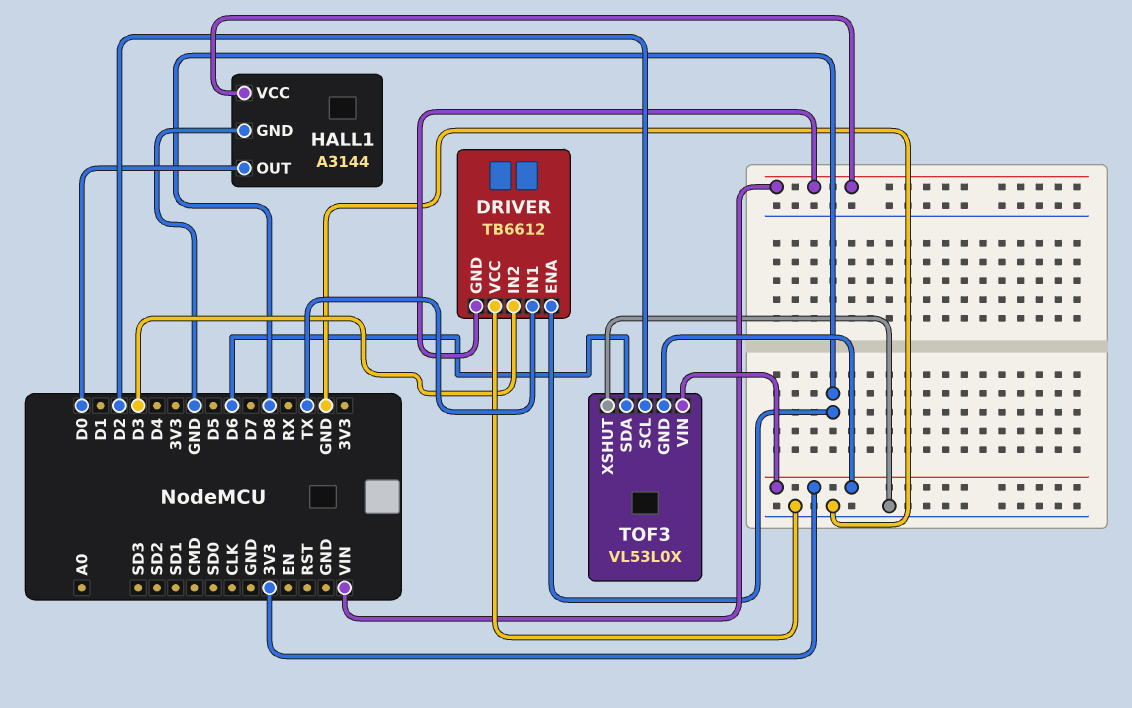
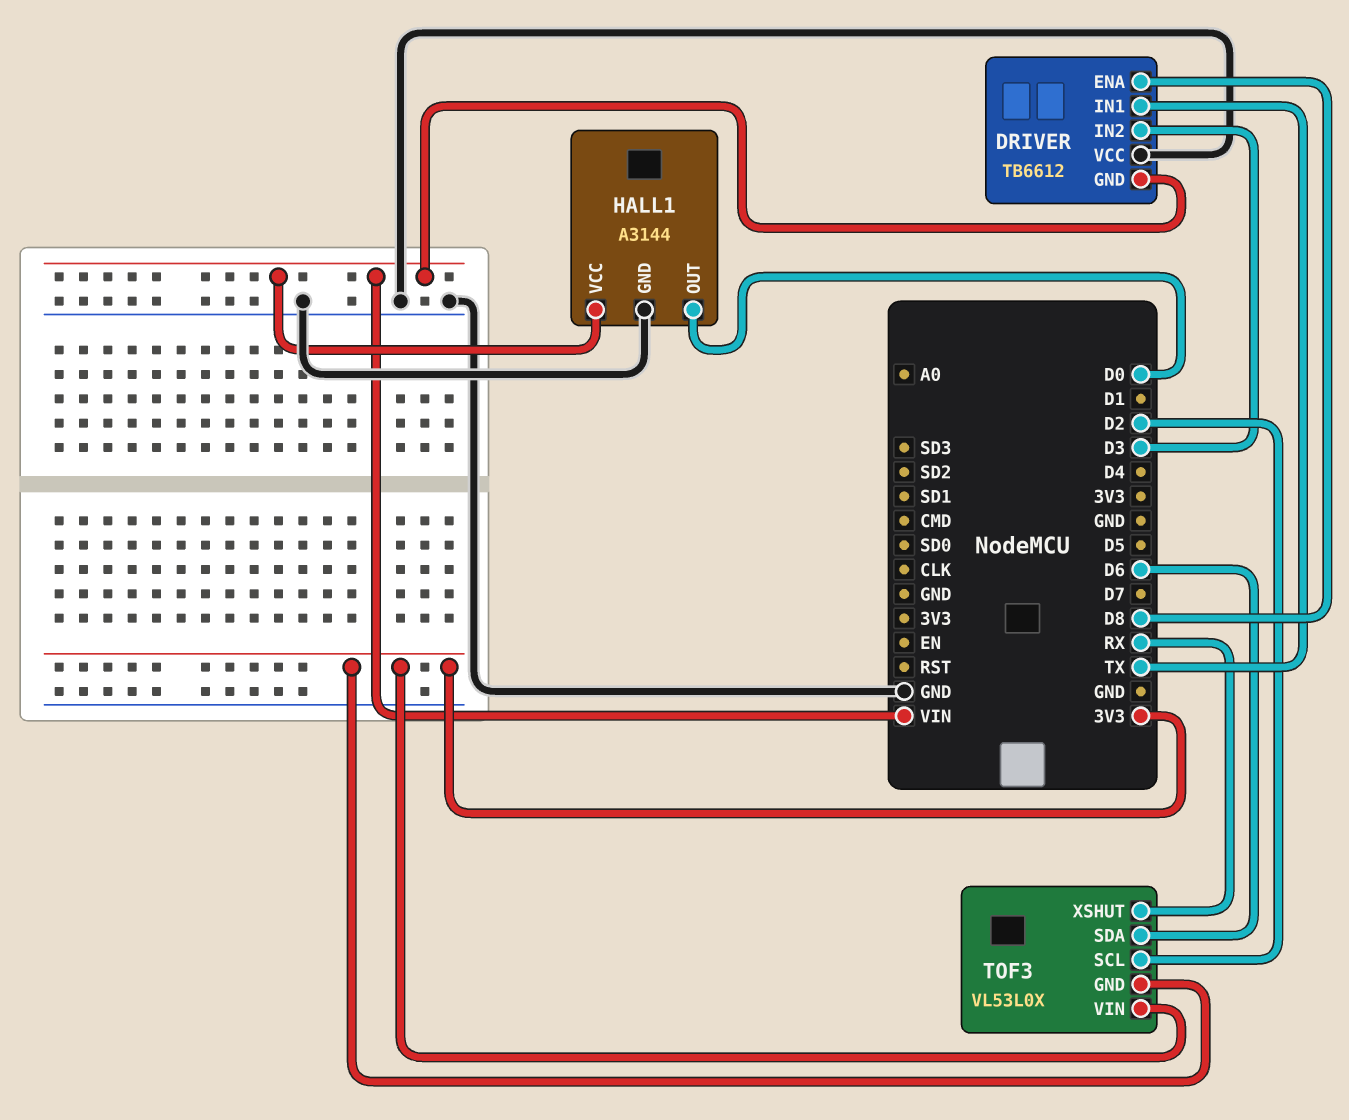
TOF3 pin XSHUT: GND -> RX

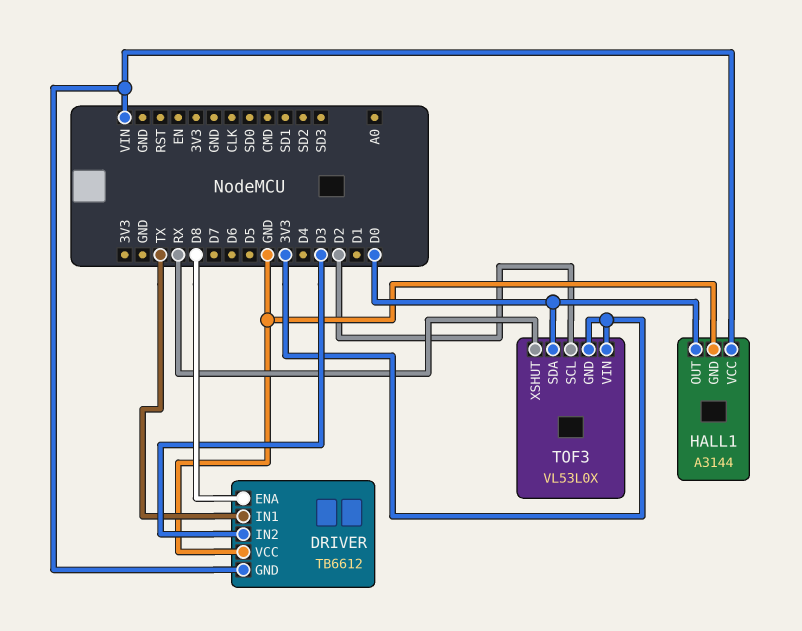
TOF3 pin SDA: D6 -> D0

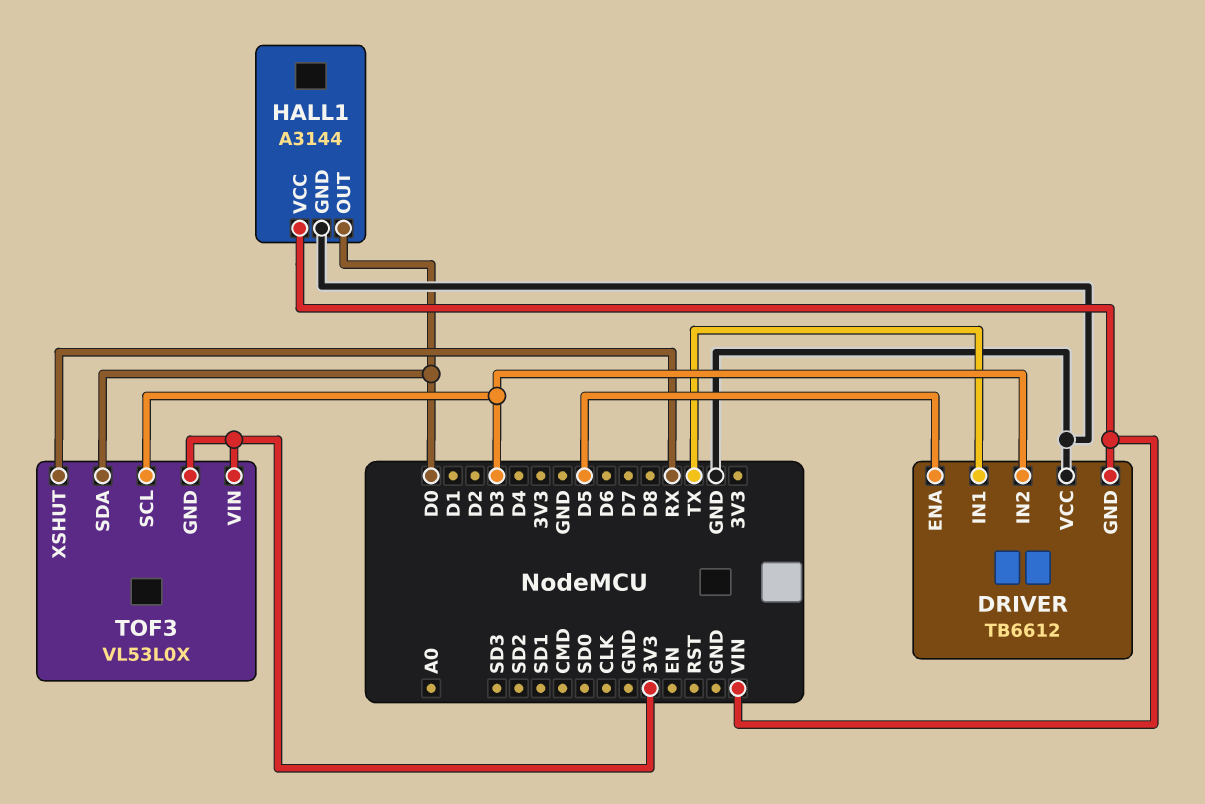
DRIVER pin ENA: D8 -> D5
TOF3 pin SCL: D2 -> D3

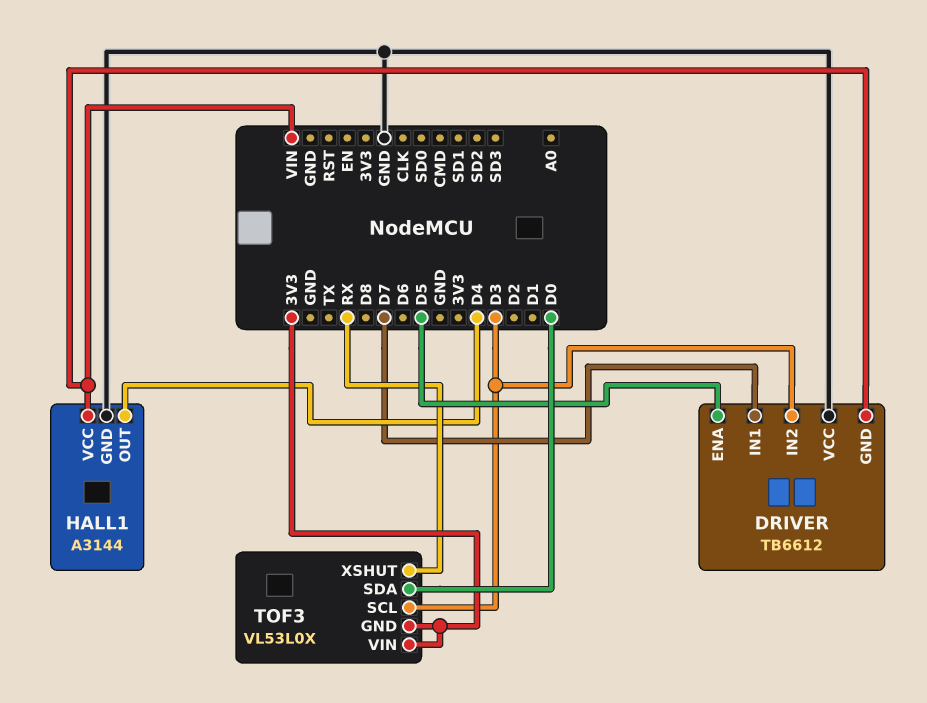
DRIVER pin IN1: TX -> D7
HALL1 pin OUT: D0 -> D4

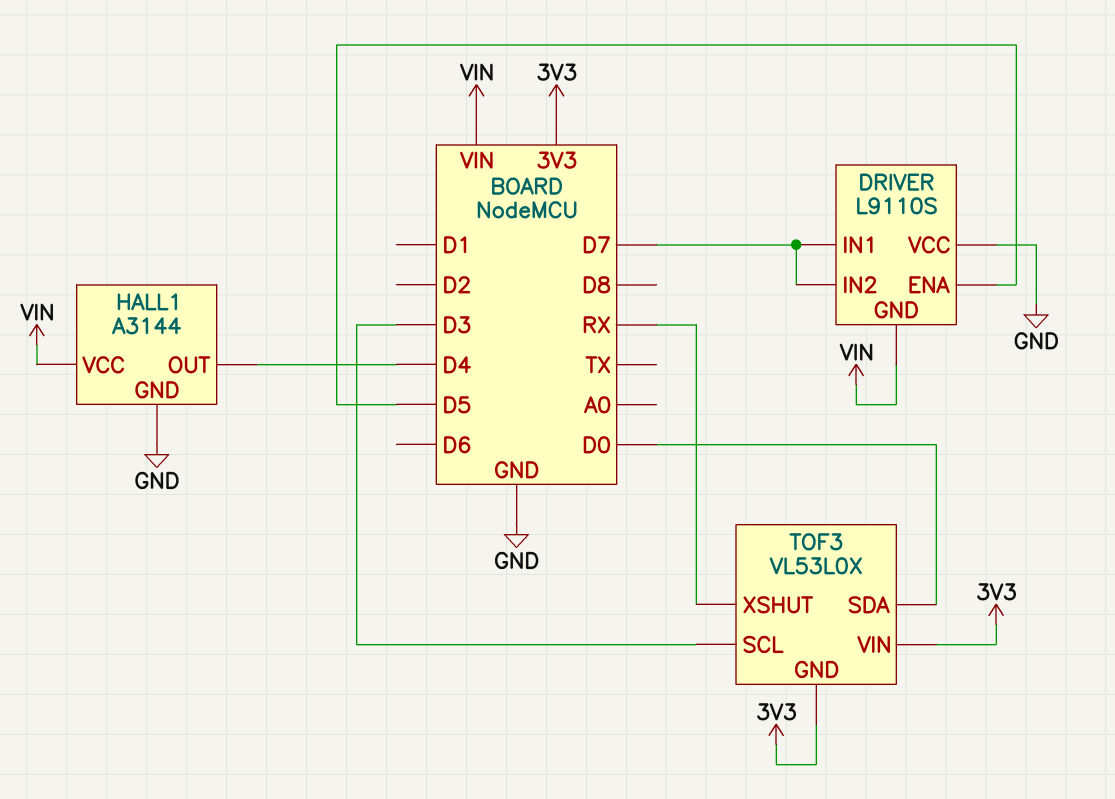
DRIVER: TB6612 -> L9110S
DRIVER pin IN2: D3 -> D7

